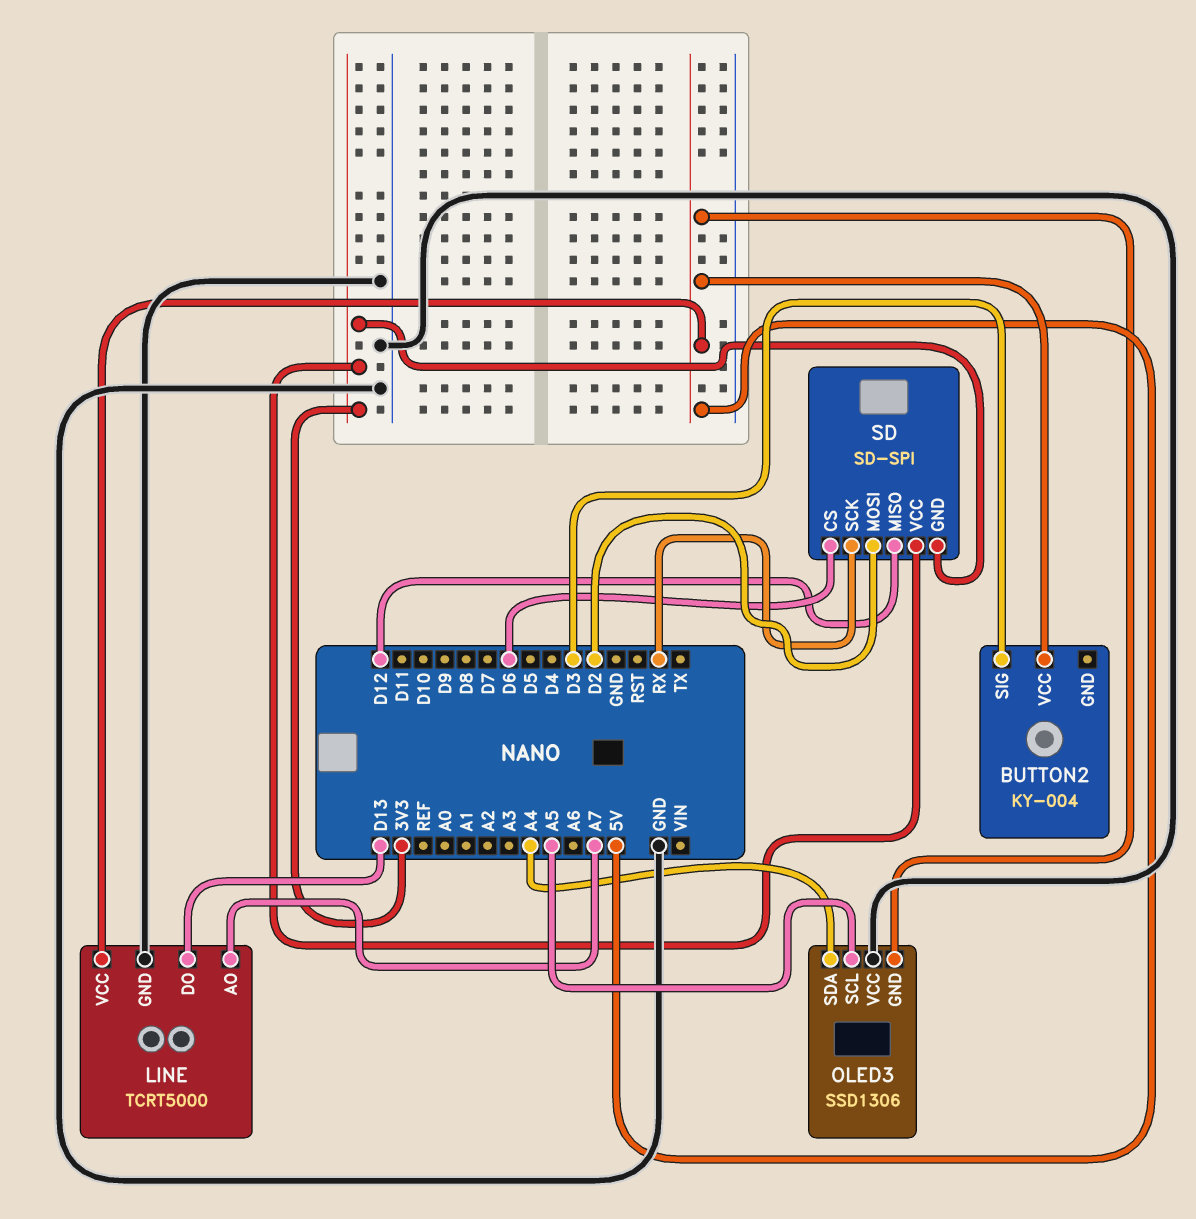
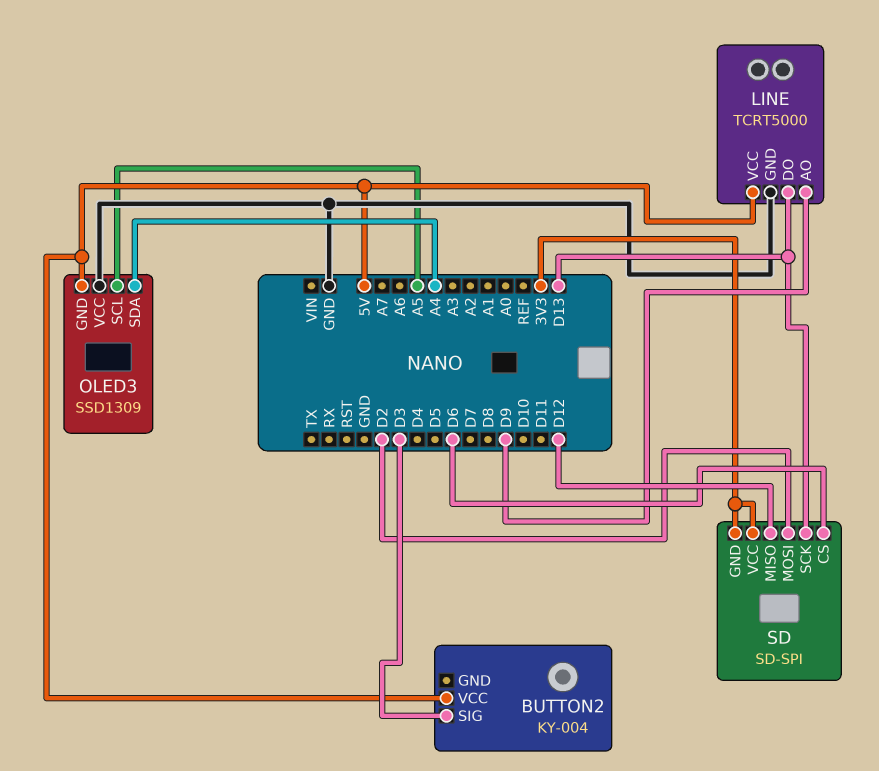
LINE pin AO: A7 -> D9
OLED3: SSD1306 -> SSD1309
SD pin SCK: RX -> D13

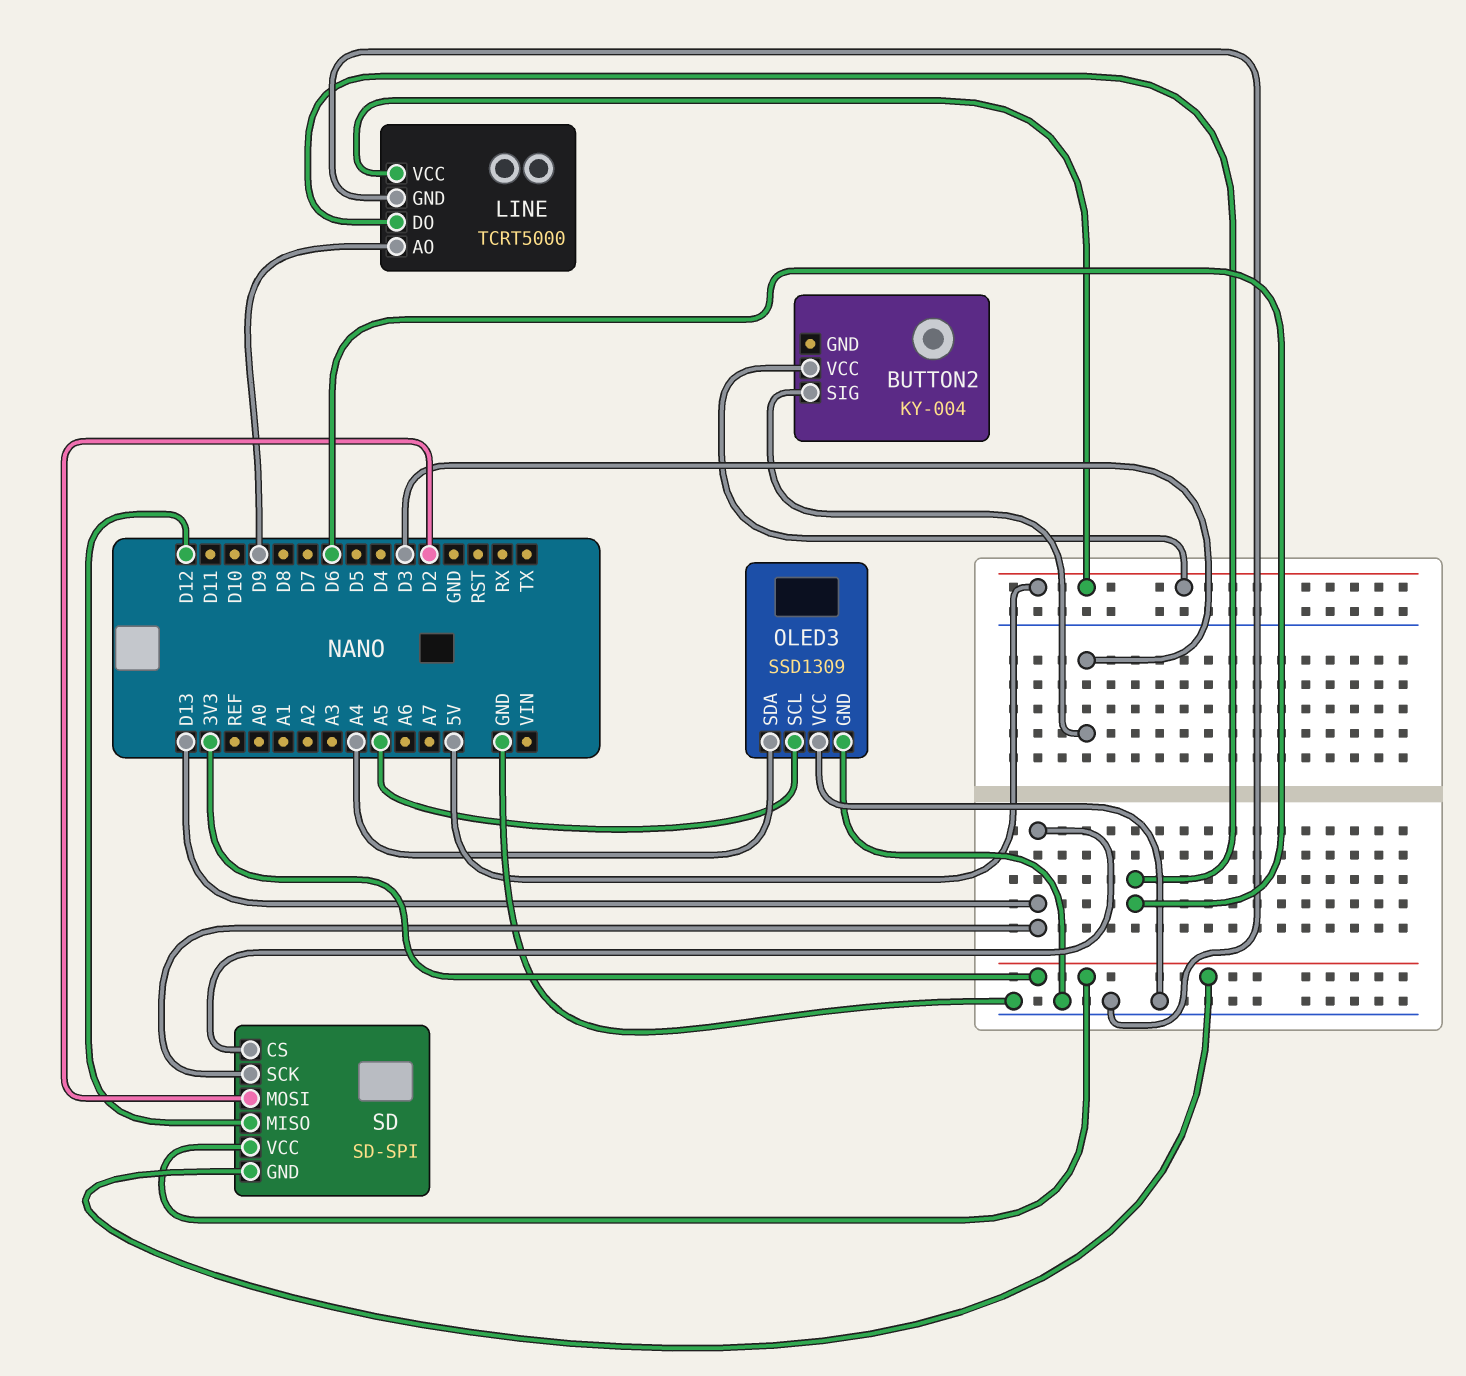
LINE pin DO: D13 -> D6
OLED3 pin GND: 5V -> GND
SD pin CS: D6 -> D13

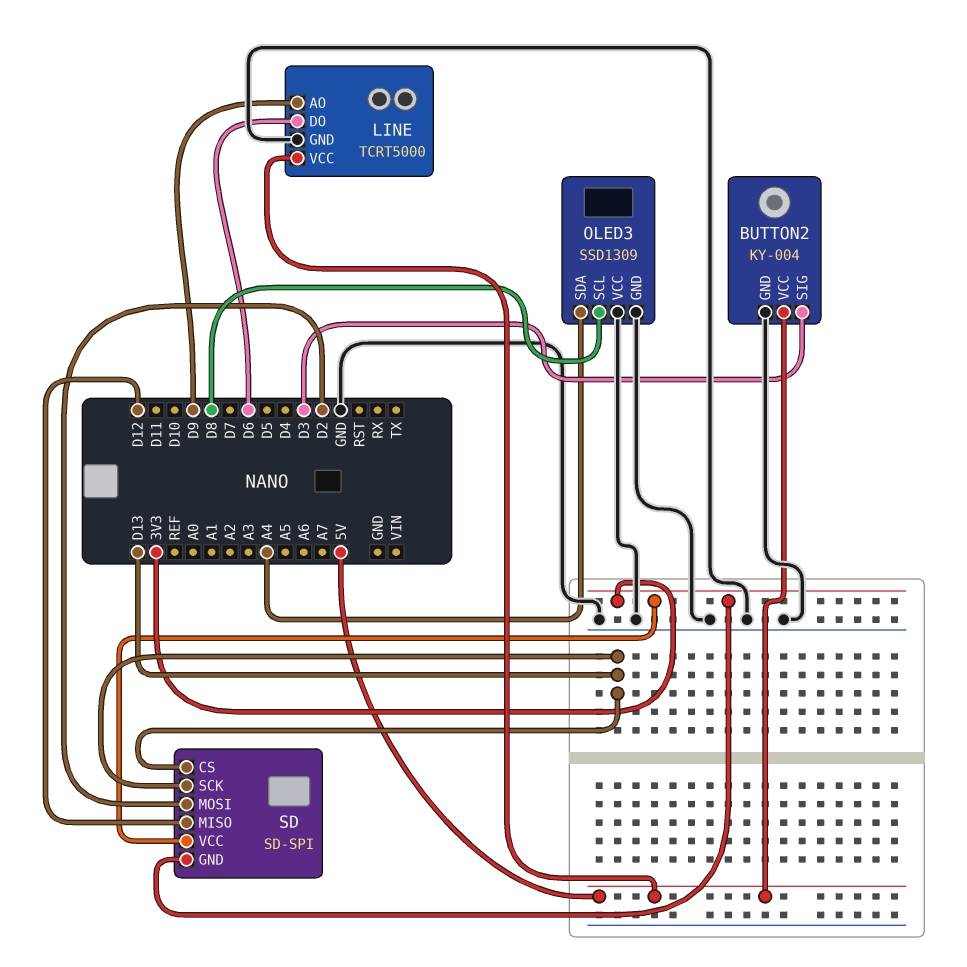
BUTTON2 pin GND: none -> GND
OLED3 pin SCL: A5 -> D8

